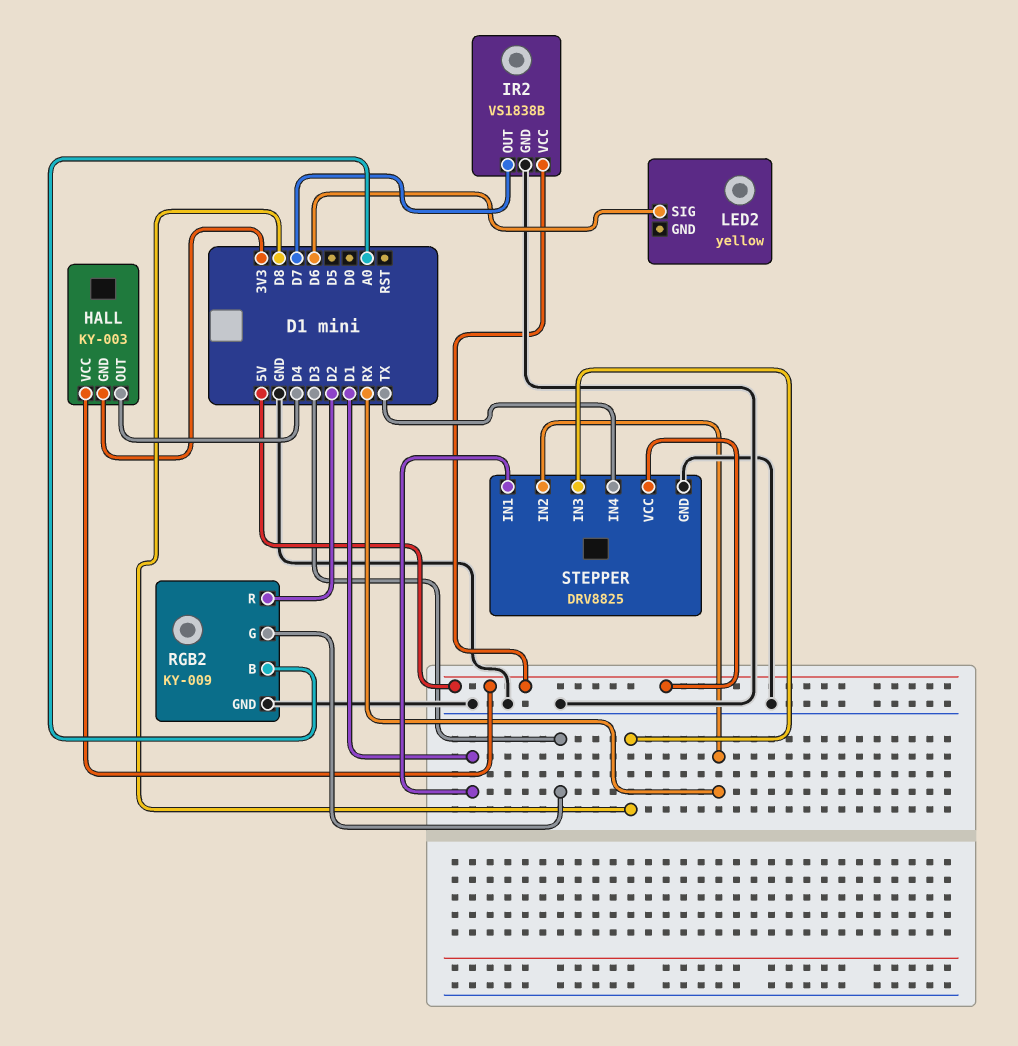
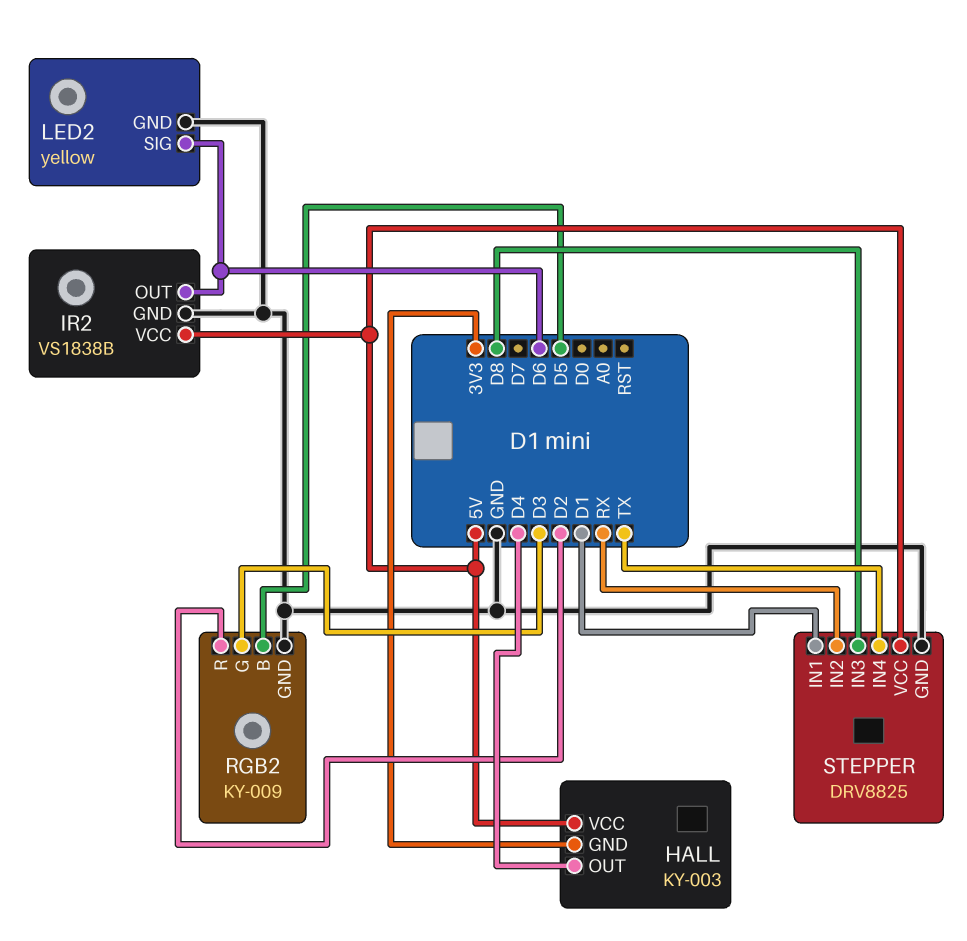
IR2 pin OUT: D7 -> D6
LED2 pin GND: none -> GND
RGB2 pin B: A0 -> D5

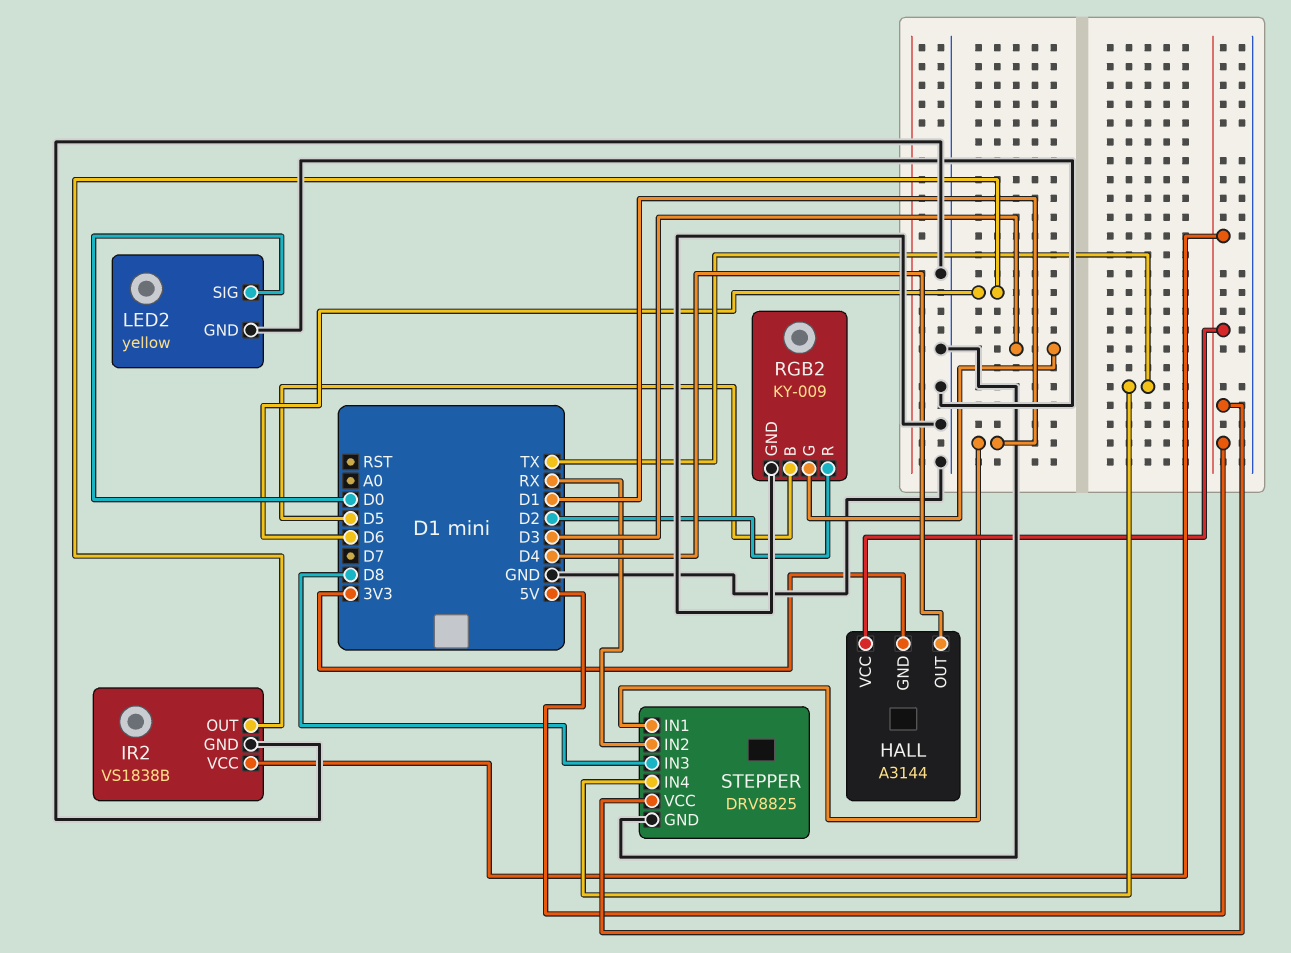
HALL: KY-003 -> A3144
LED2 pin SIG: D6 -> D0

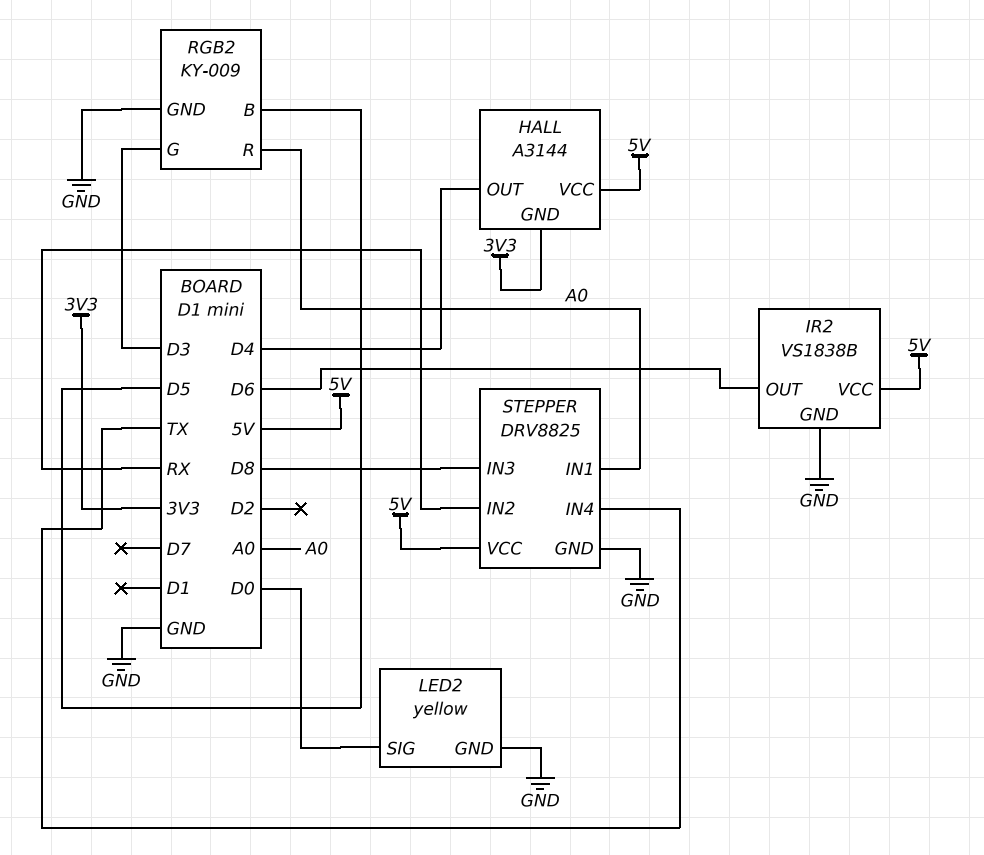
RGB2 pin R: D2 -> A0
STEPPER pin IN1: D1 -> A0

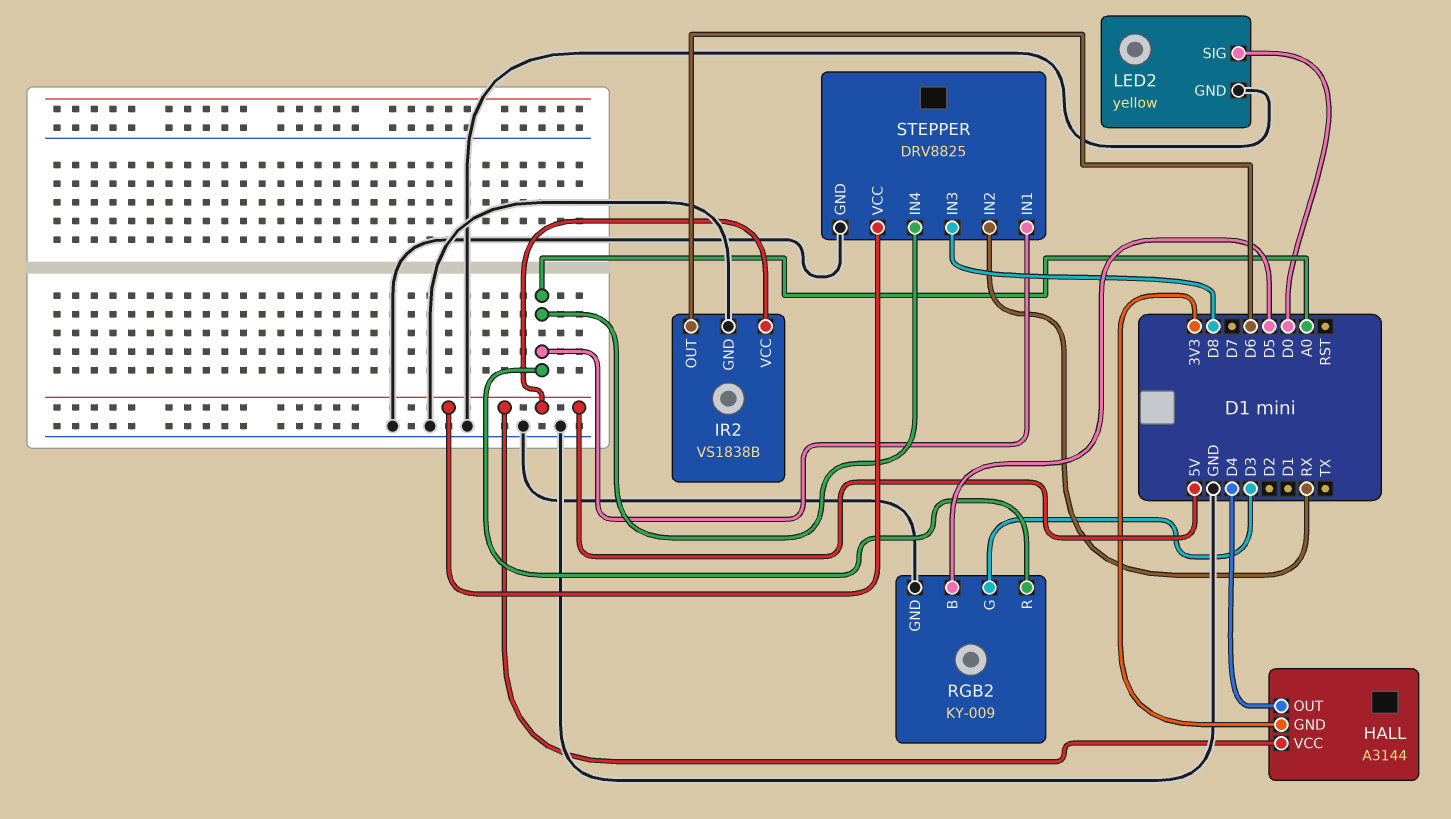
STEPPER pin IN4: TX -> A0

